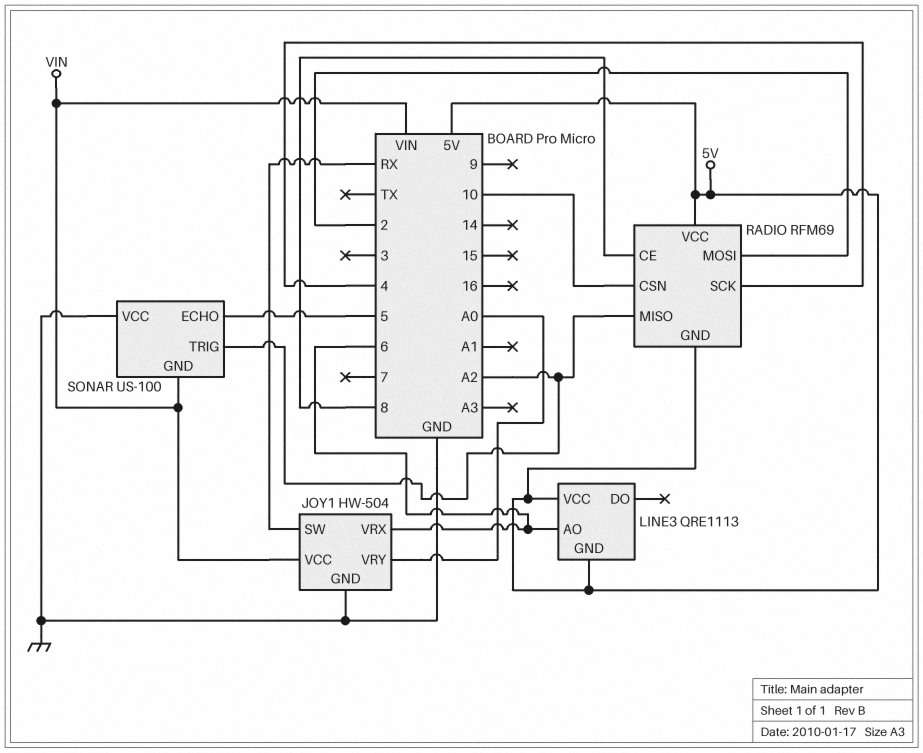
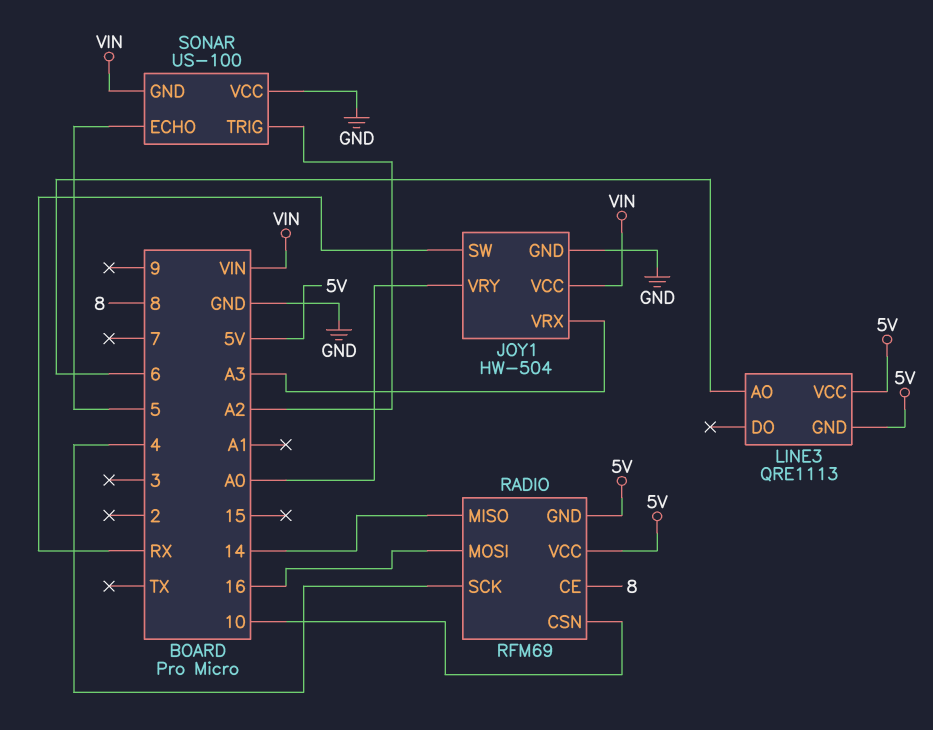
JOY1 pin VRX: 6 -> A3
RADIO pin MISO: A2 -> 14
RADIO pin MOSI: 2 -> 16

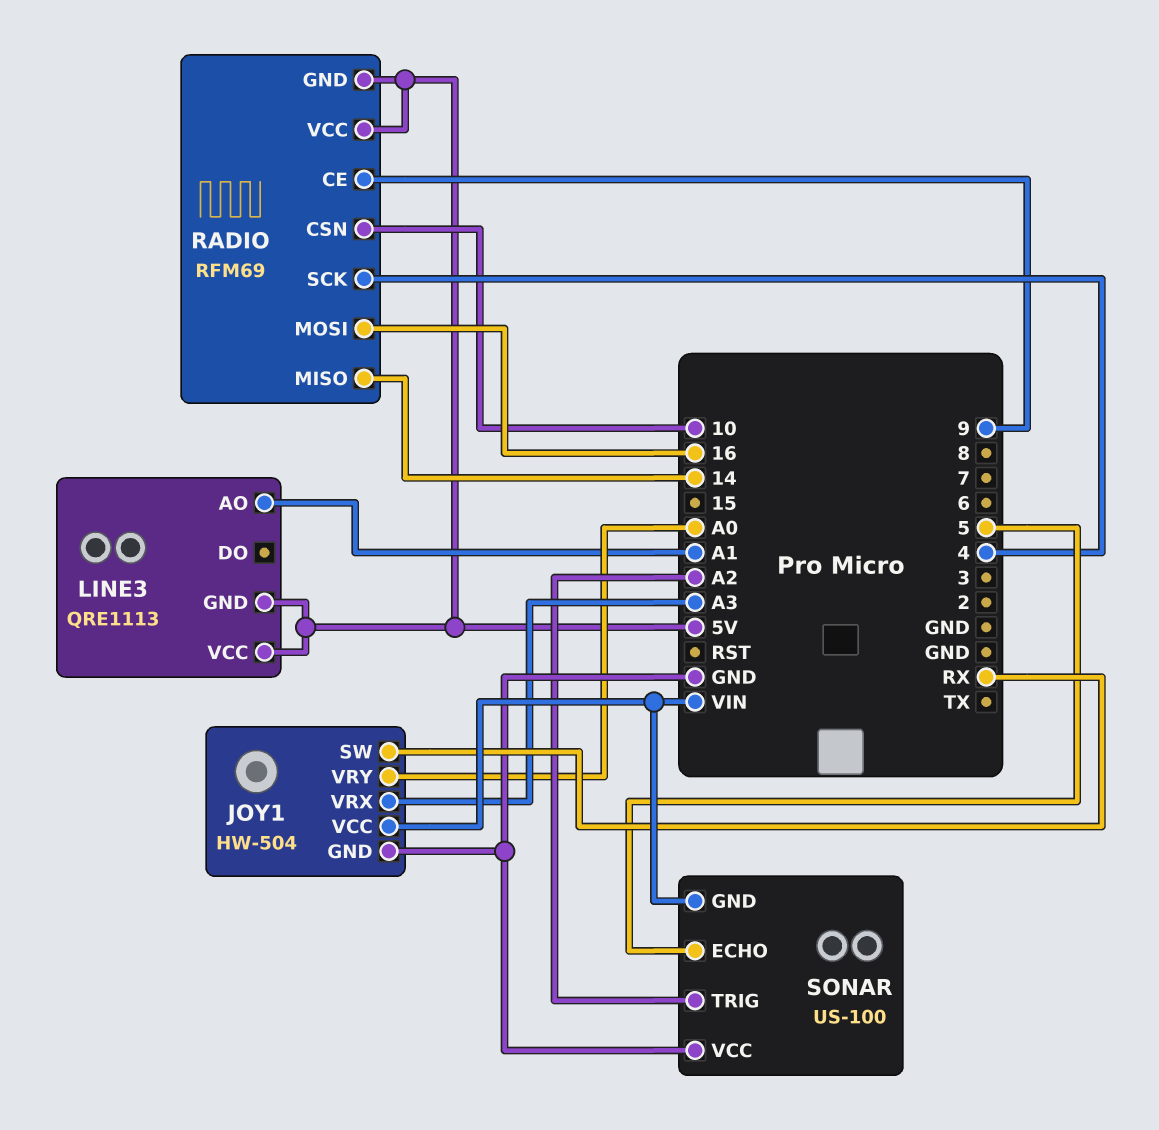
LINE3 pin AO: 6 -> A1
RADIO pin CE: 8 -> 9

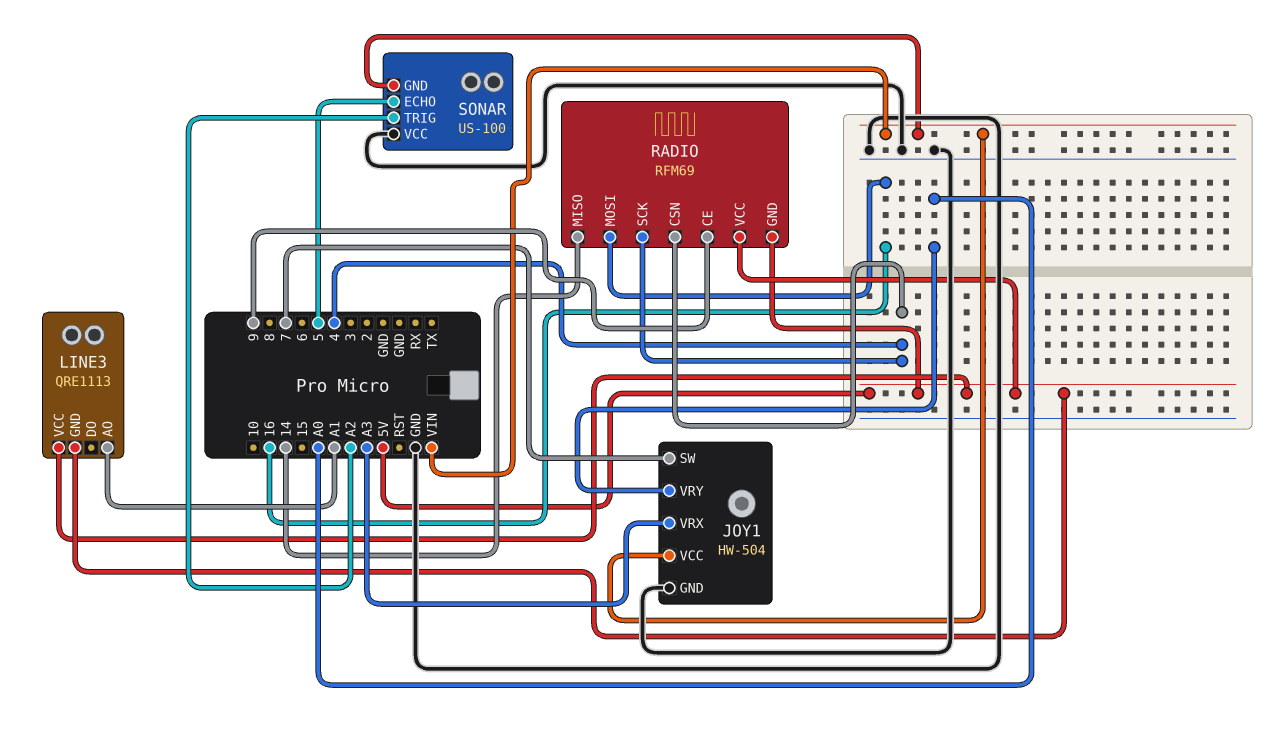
JOY1 pin SW: RX -> 7
RADIO pin CSN: 10 -> 4

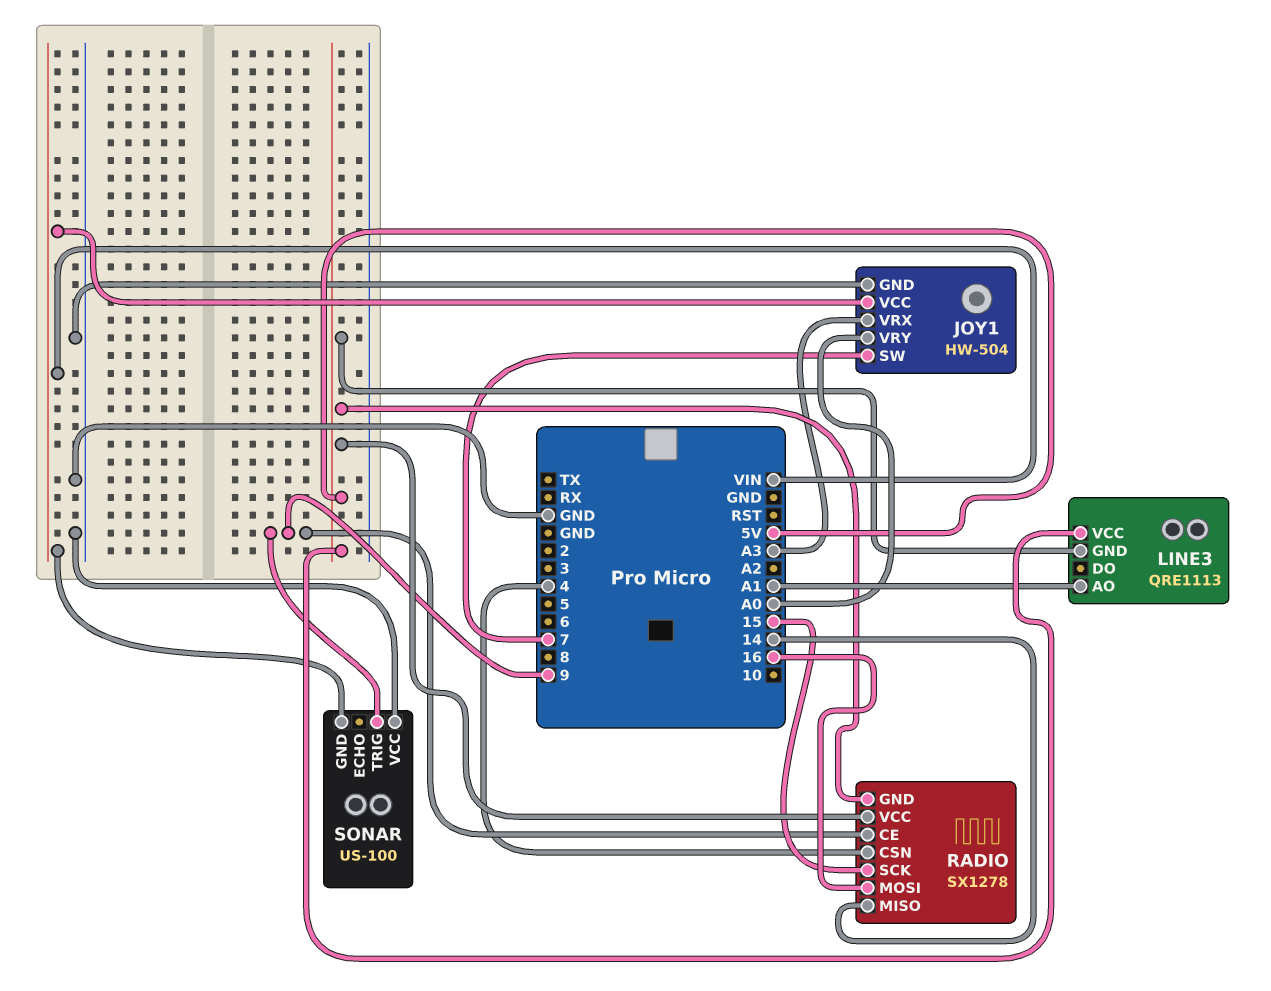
RADIO: RFM69 -> SX1278
RADIO pin SCK: 4 -> 15
SONAR pin ECHO: 5 -> none
SONAR pin TRIG: A2 -> 9

